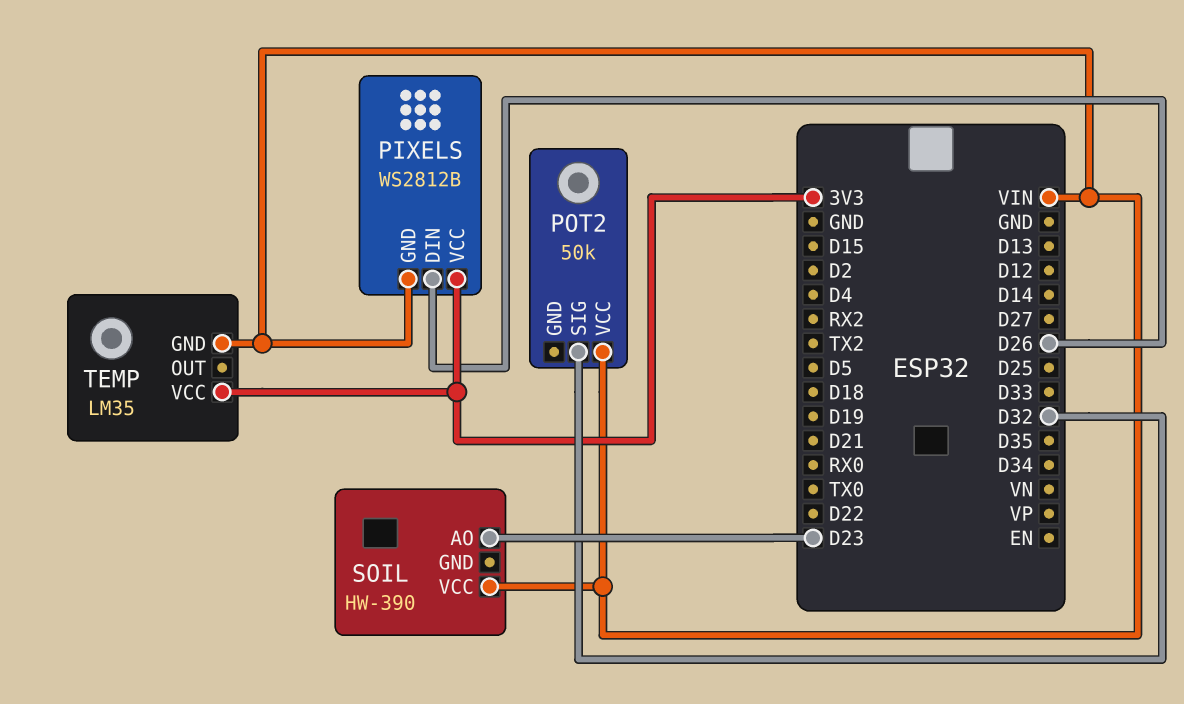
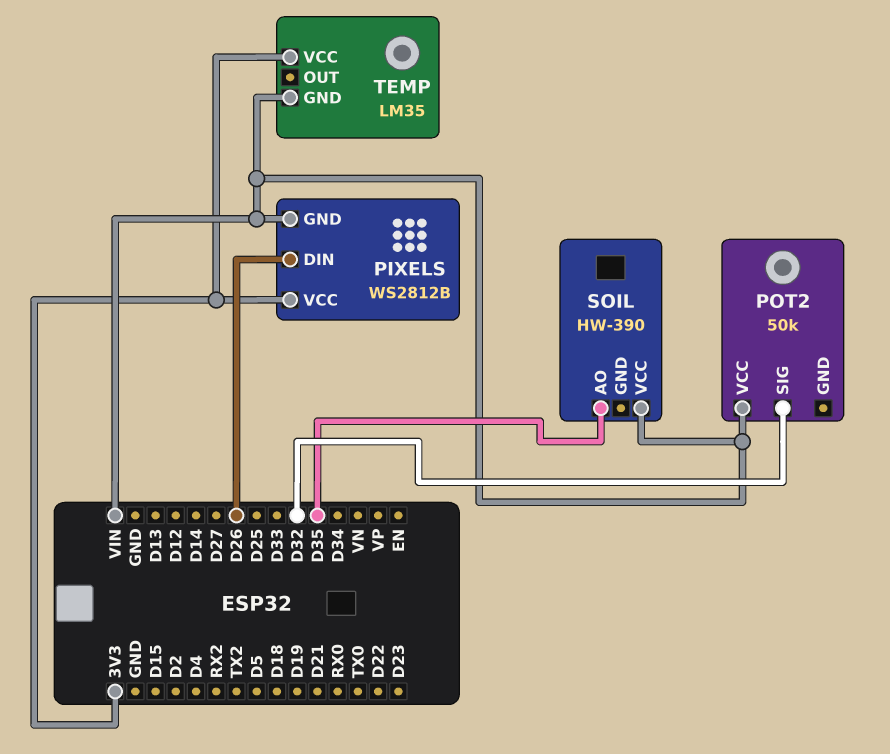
SOIL pin AO: D23 -> D35

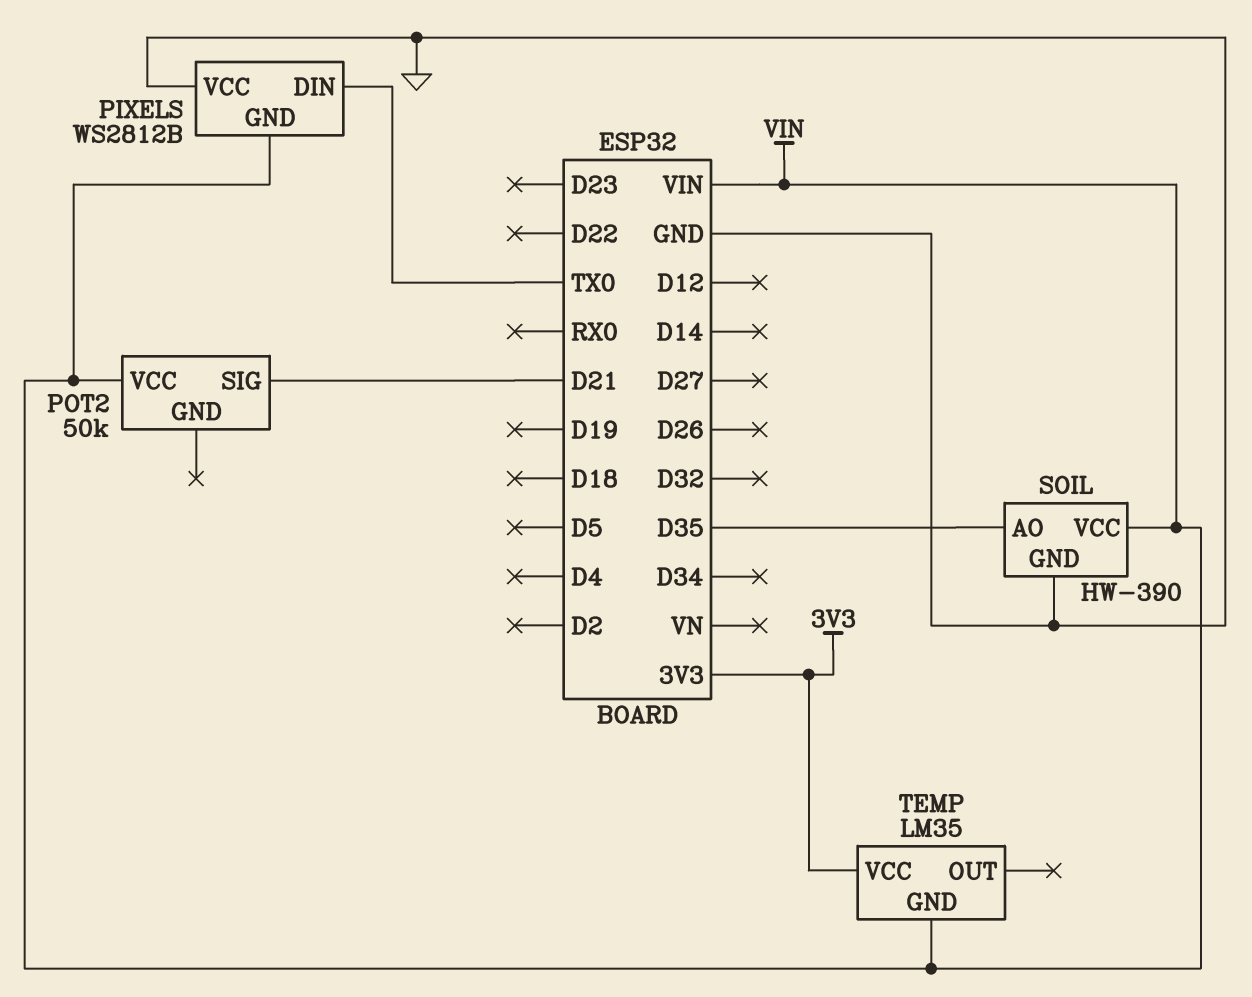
PIXELS pin DIN: D26 -> TX0
PIXELS pin VCC: 3V3 -> GND
POT2 pin SIG: D32 -> D21
SOIL pin GND: none -> GND

